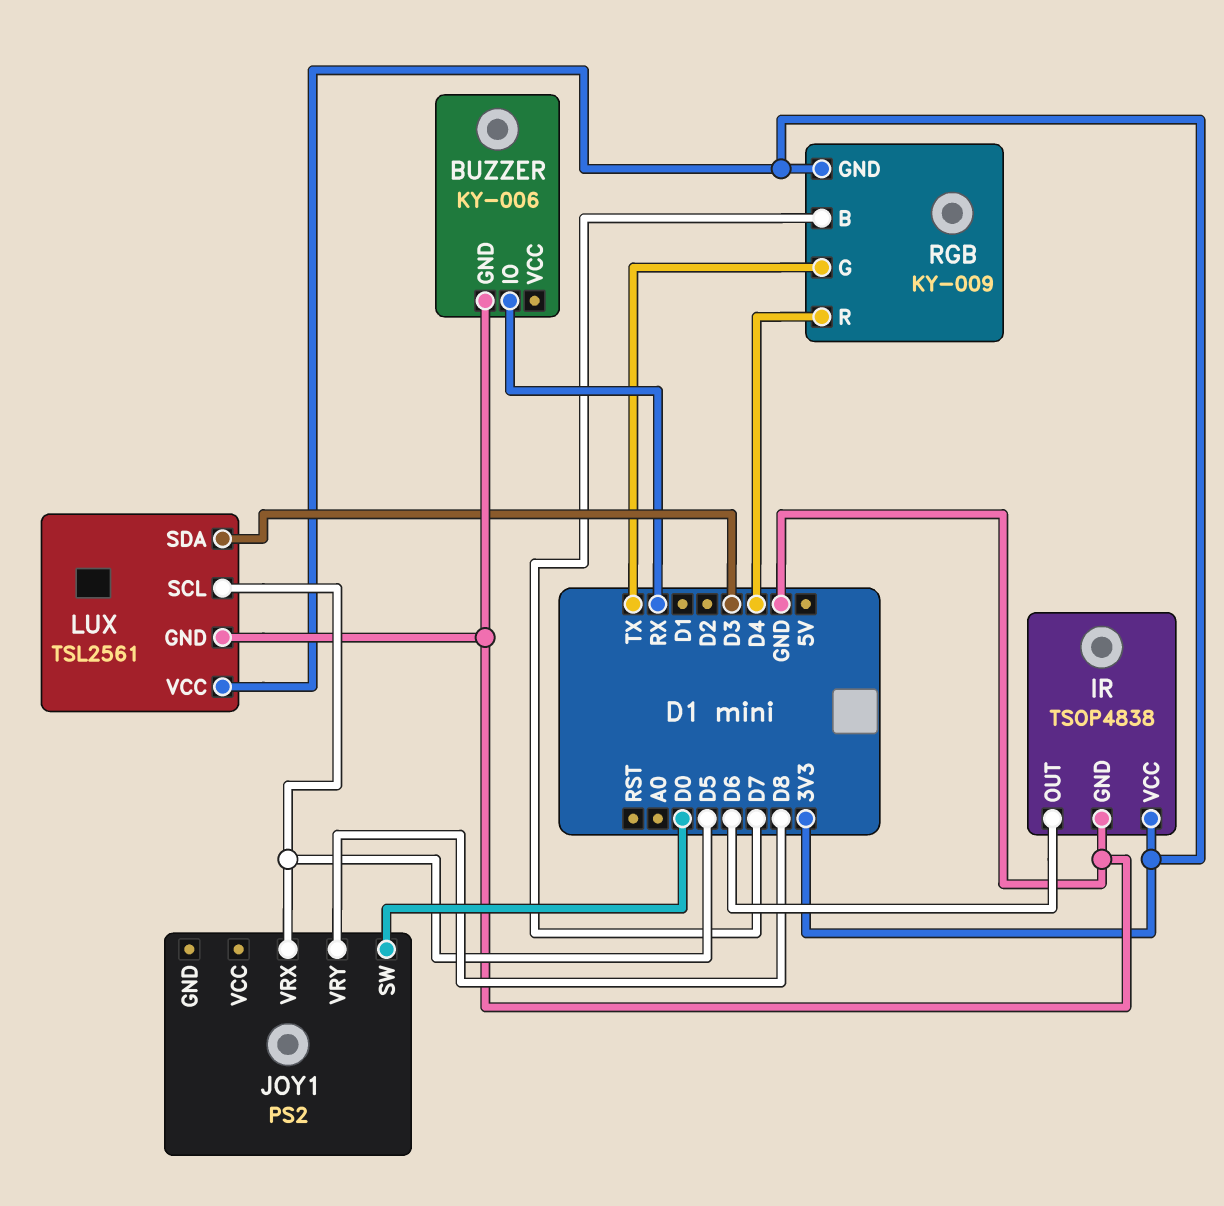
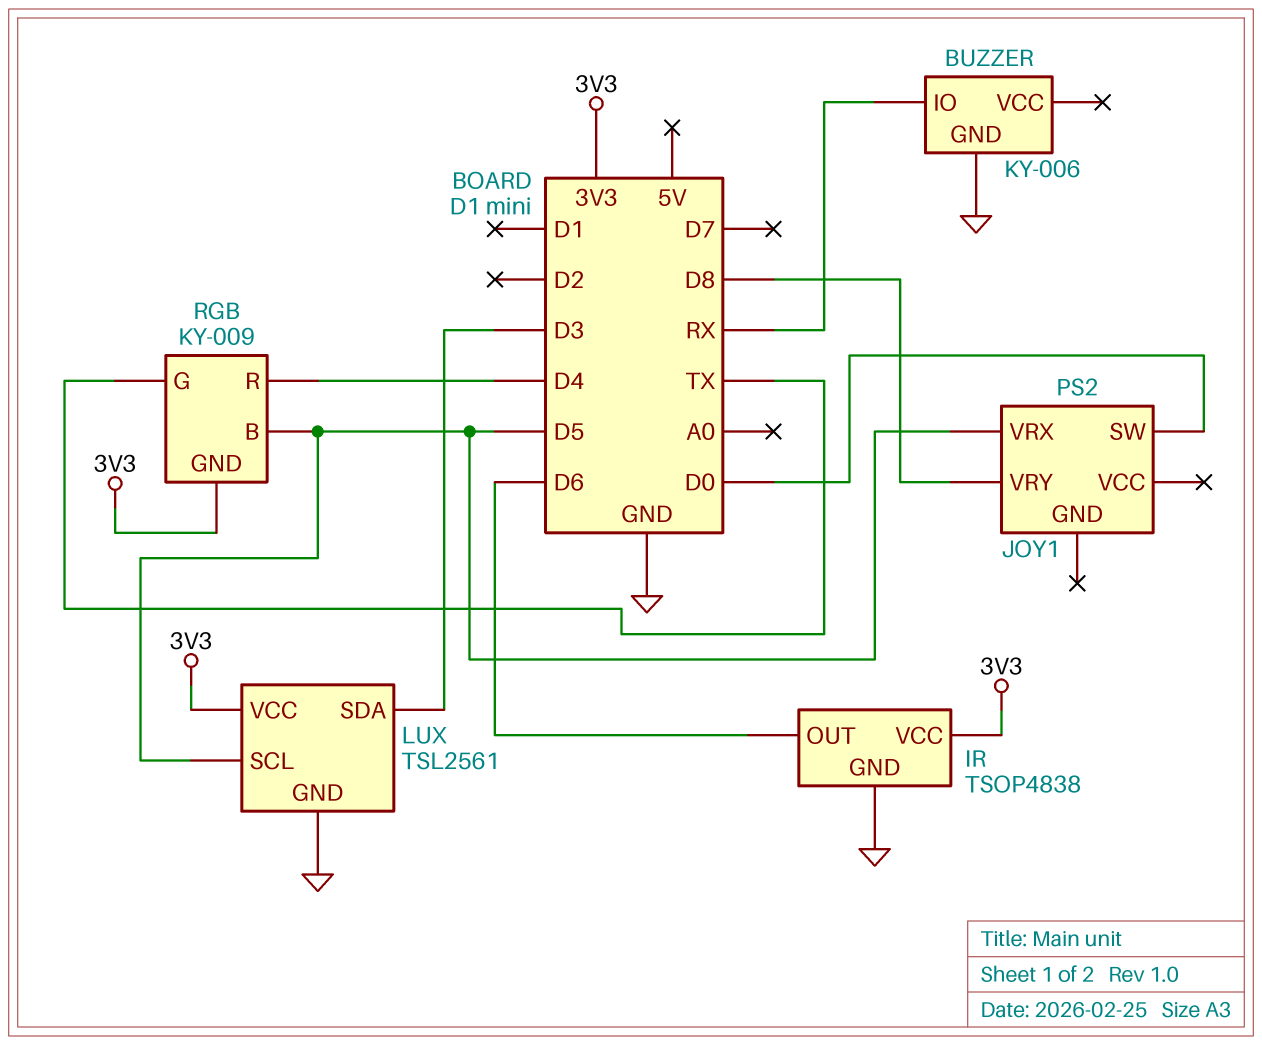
RGB pin B: D7 -> D5

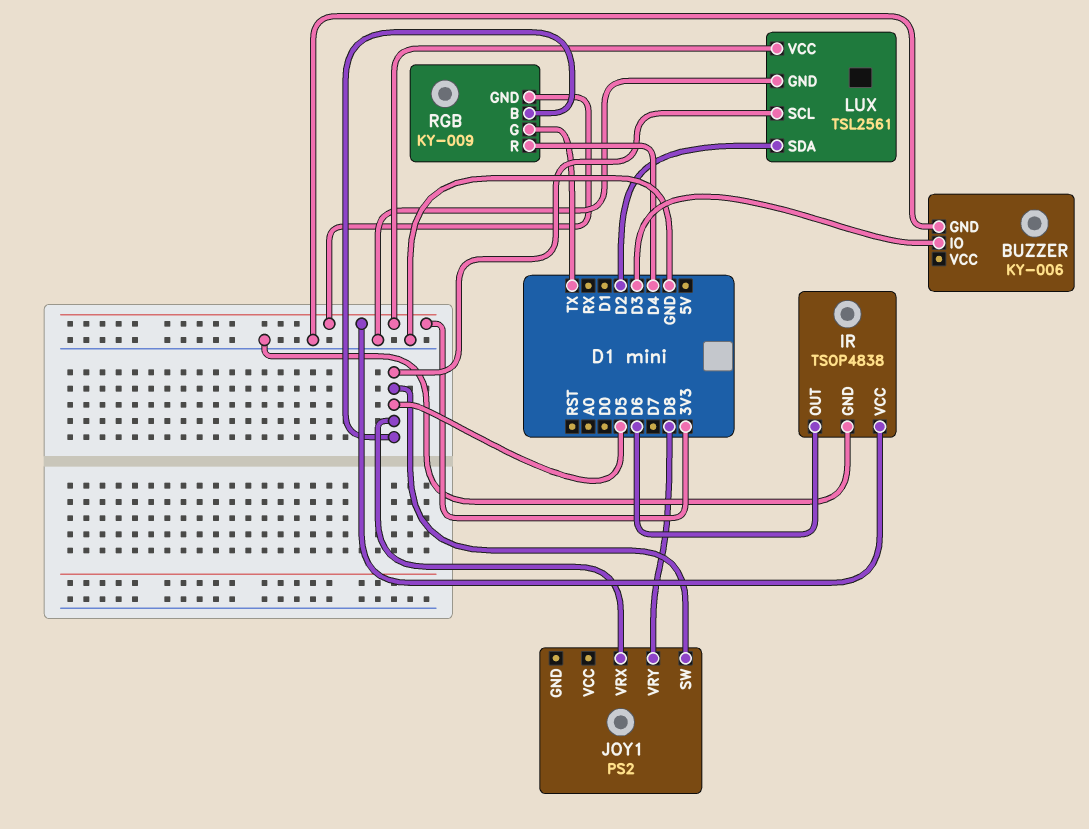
BUZZER pin IO: RX -> D3
JOY1 pin SW: D0 -> D5
LUX pin SDA: D3 -> D2

